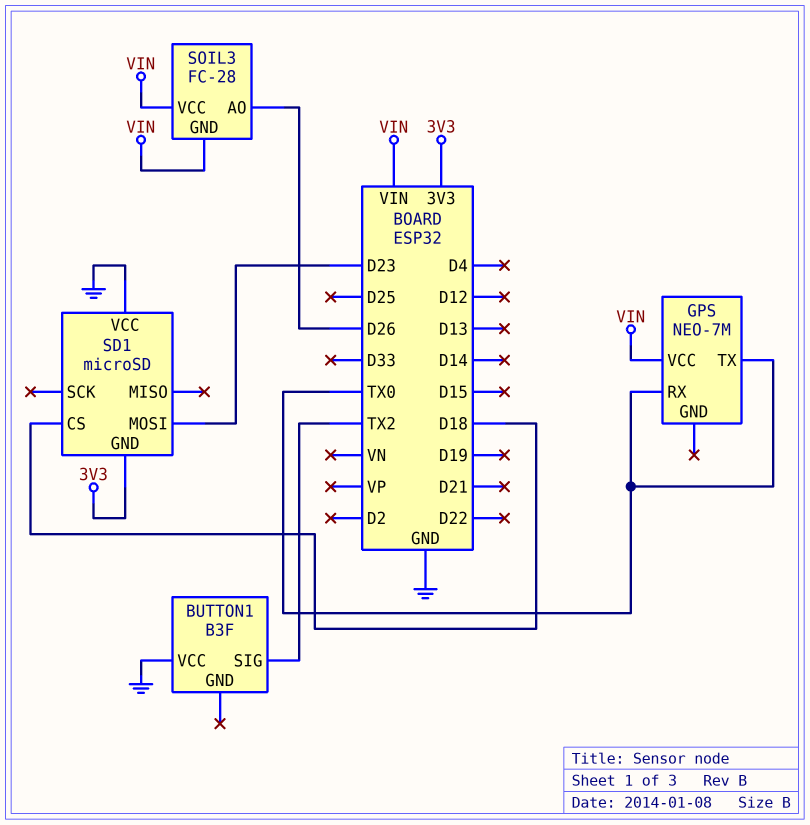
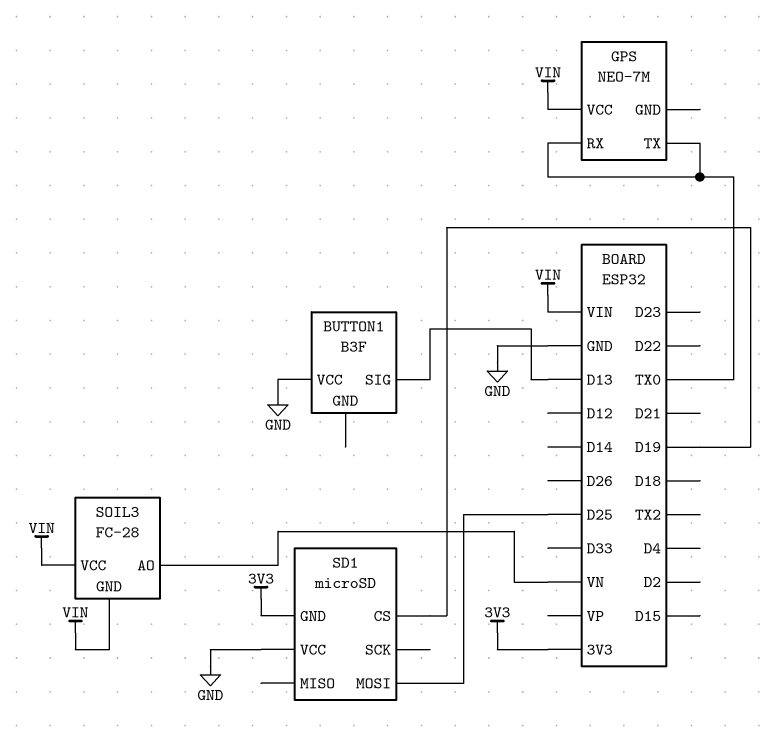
BUTTON1 pin SIG: TX2 -> D13
SD1 pin CS: D18 -> D19
SD1 pin MOSI: D23 -> D25
SOIL3 pin AO: D26 -> VN

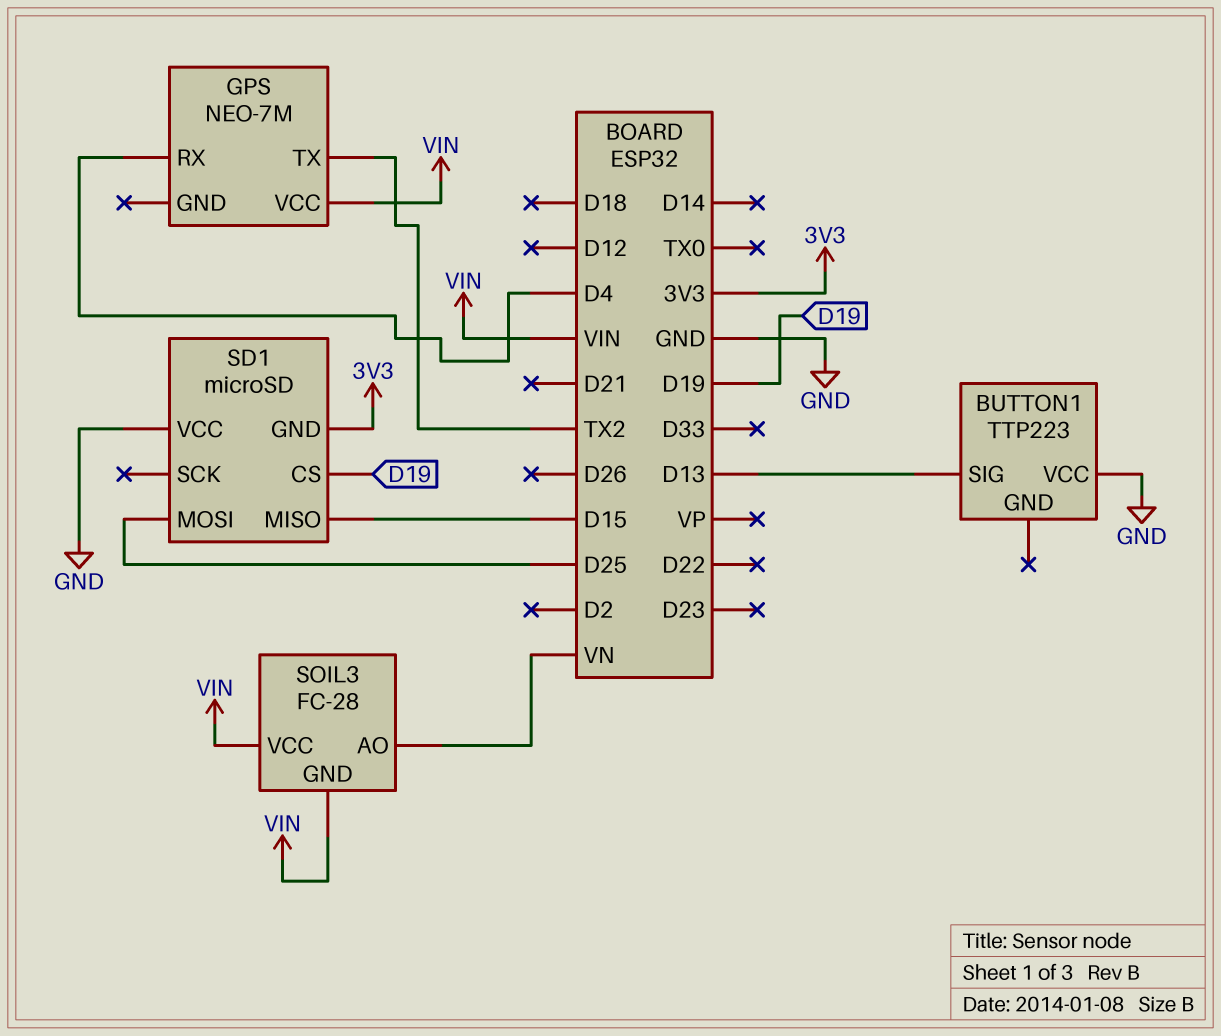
BUTTON1: B3F -> TTP223
GPS pin RX: TX0 -> D4
GPS pin TX: TX0 -> TX2
SD1 pin MISO: none -> D15

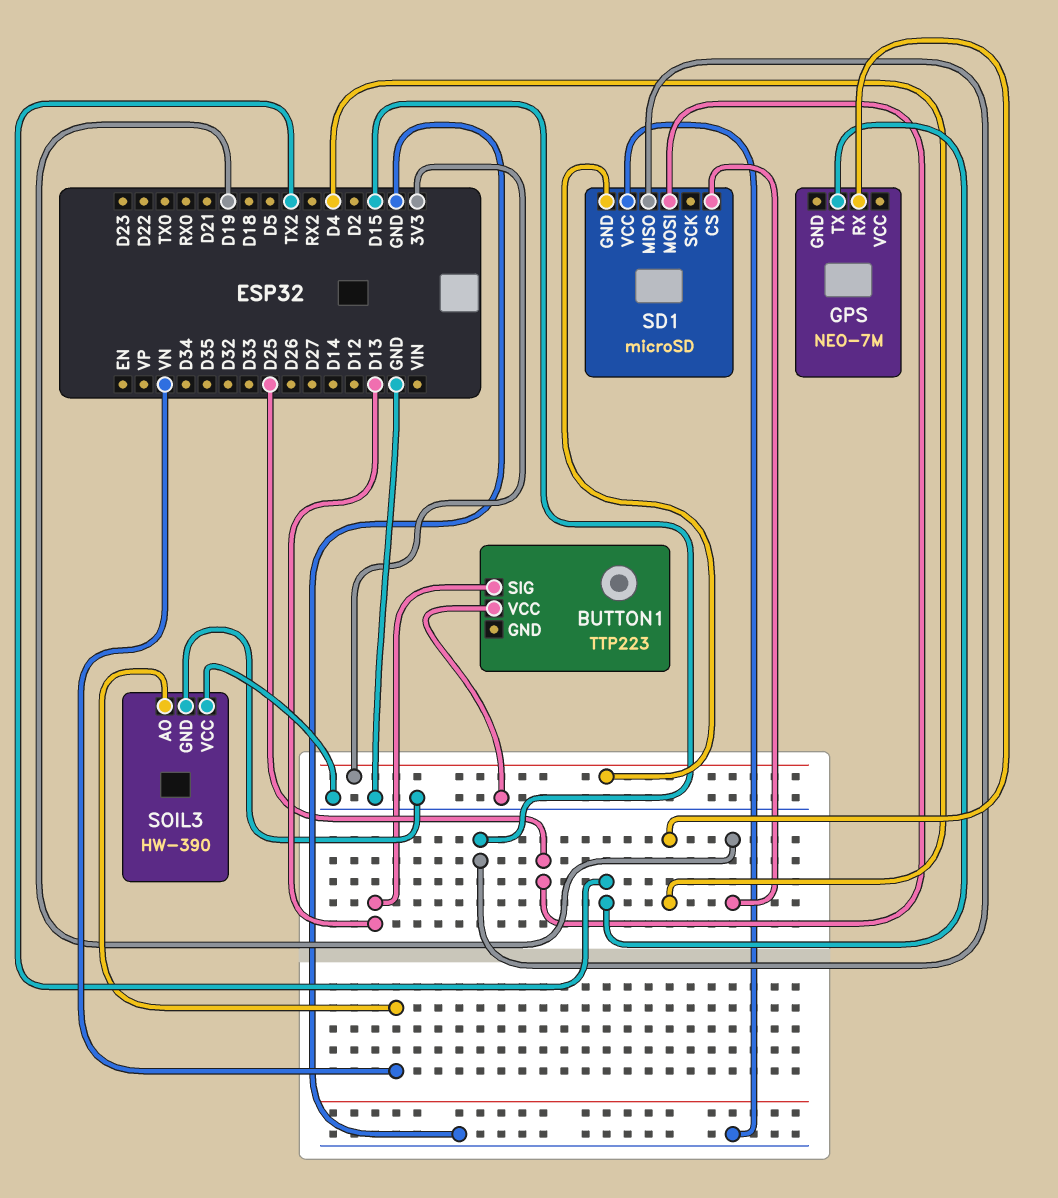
GPS pin VCC: VIN -> none
SOIL3: FC-28 -> HW-390
SOIL3 pin GND: VIN -> GND
SOIL3 pin VCC: VIN -> GND

